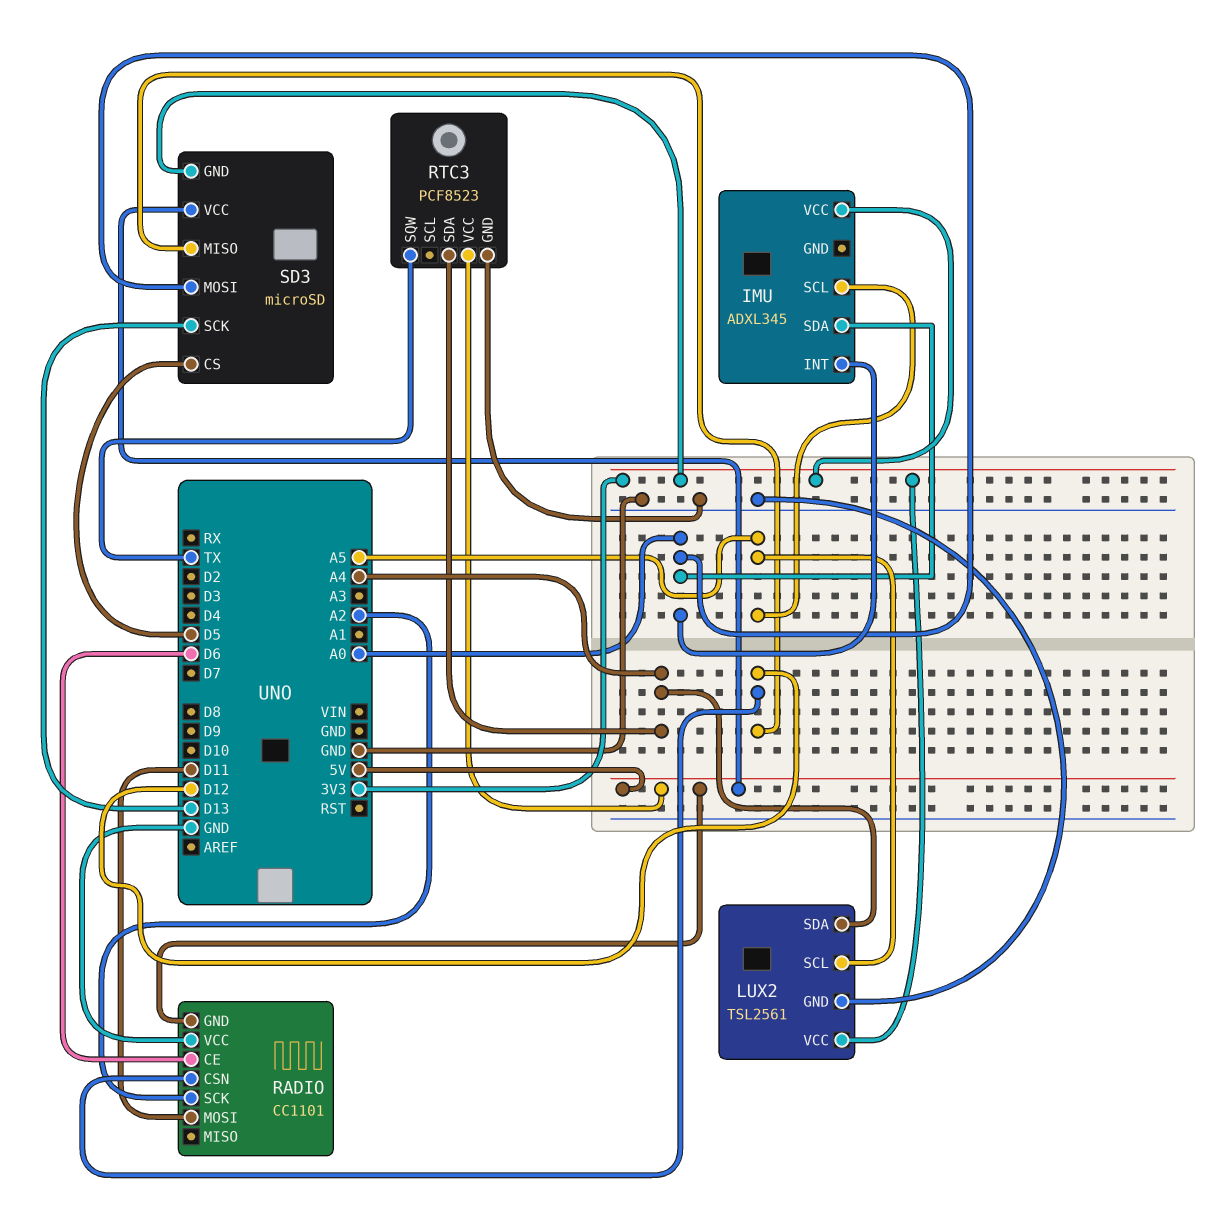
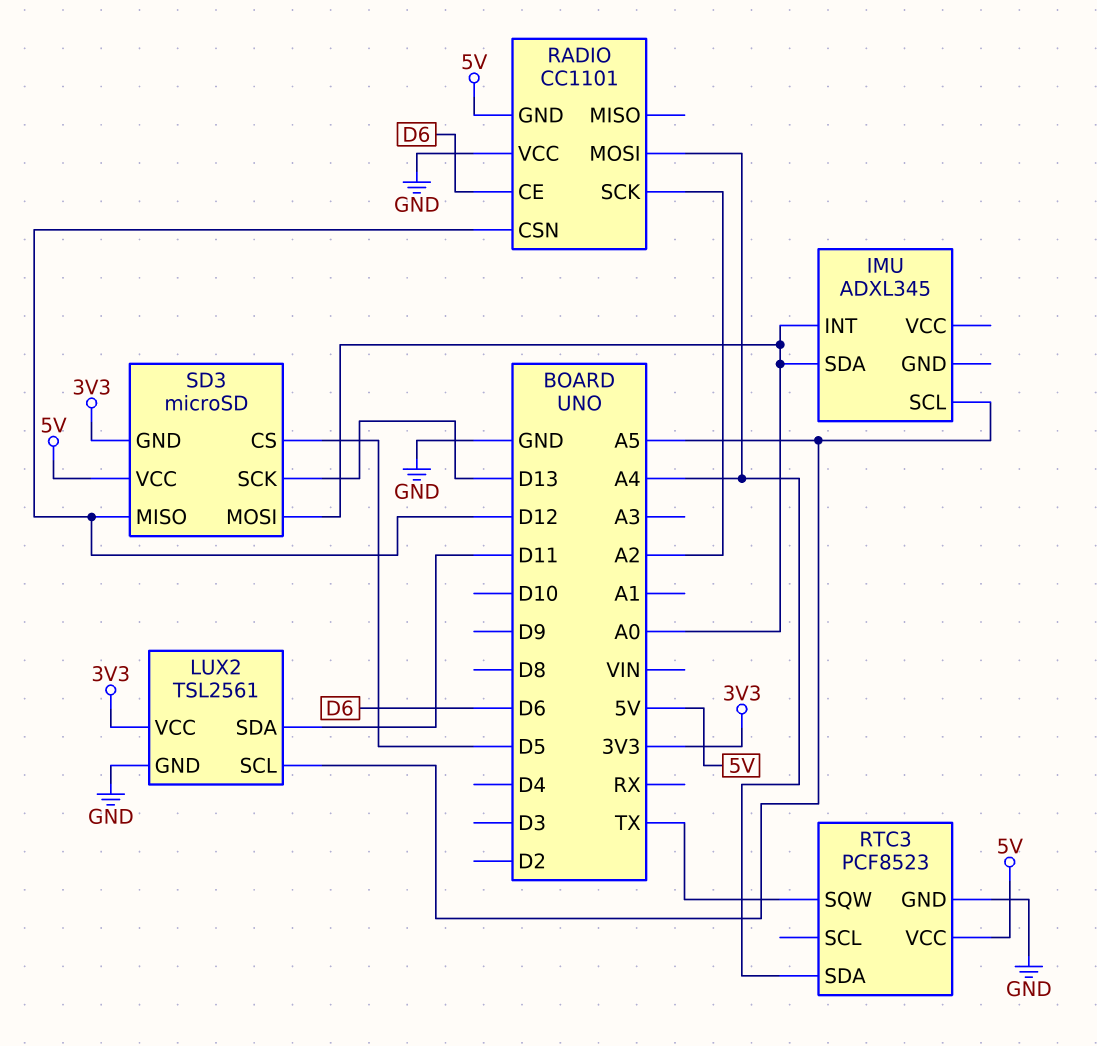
IMU pin VCC: 3V3 -> none
LUX2 pin SDA: A4 -> D11
RADIO pin MOSI: D11 -> A4

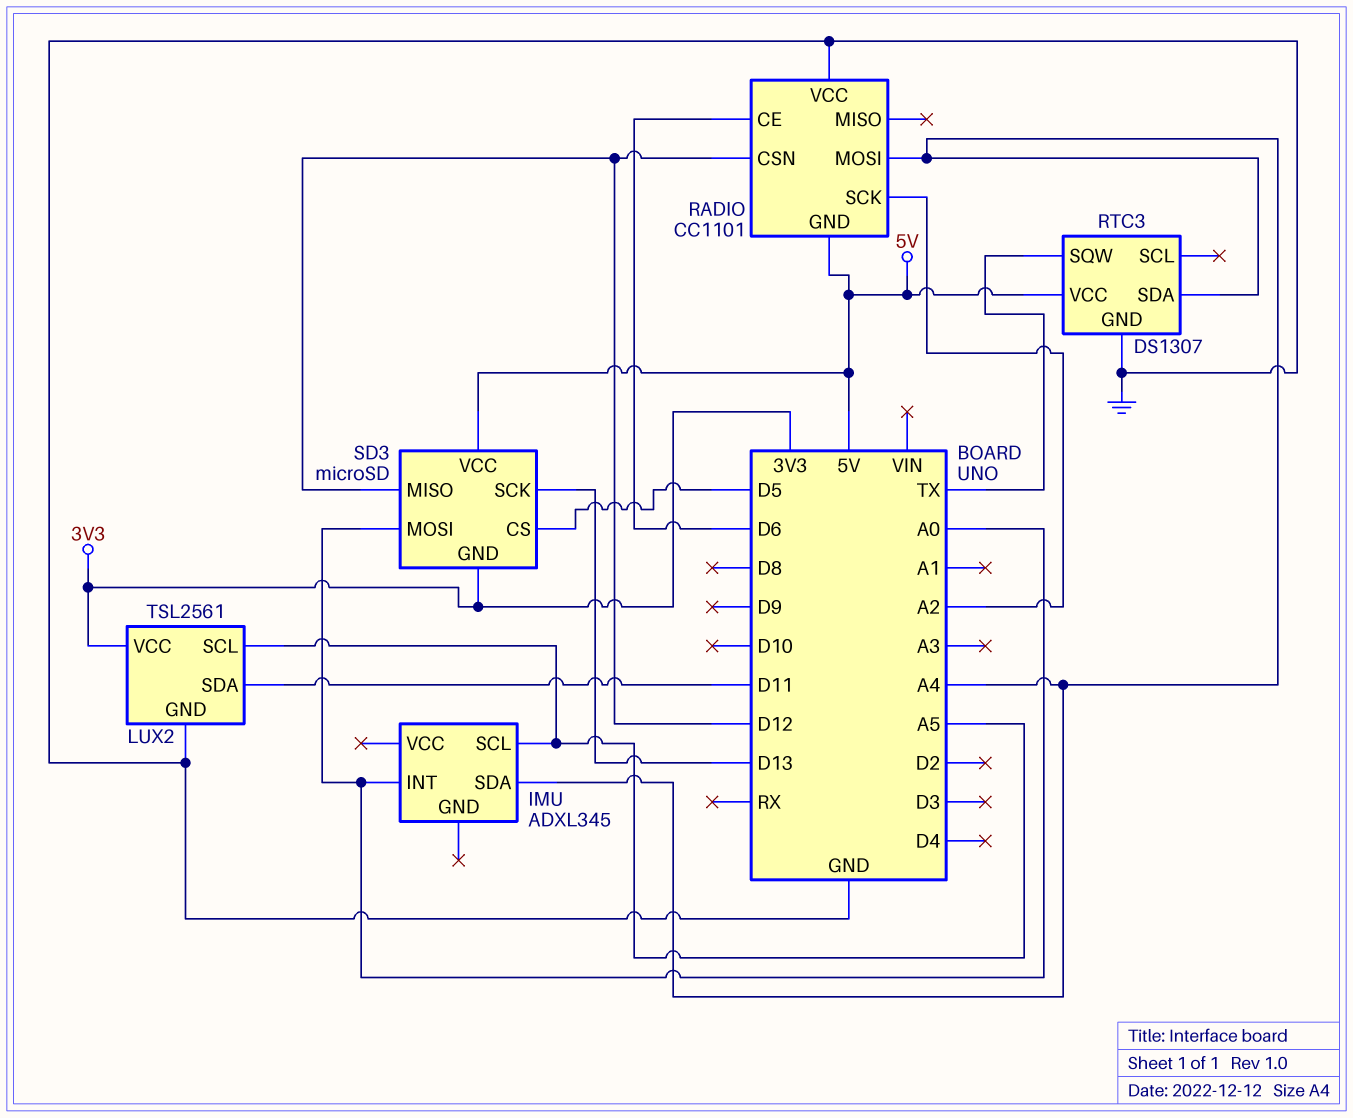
IMU pin SDA: A0 -> A4
RTC3: PCF8523 -> DS1307

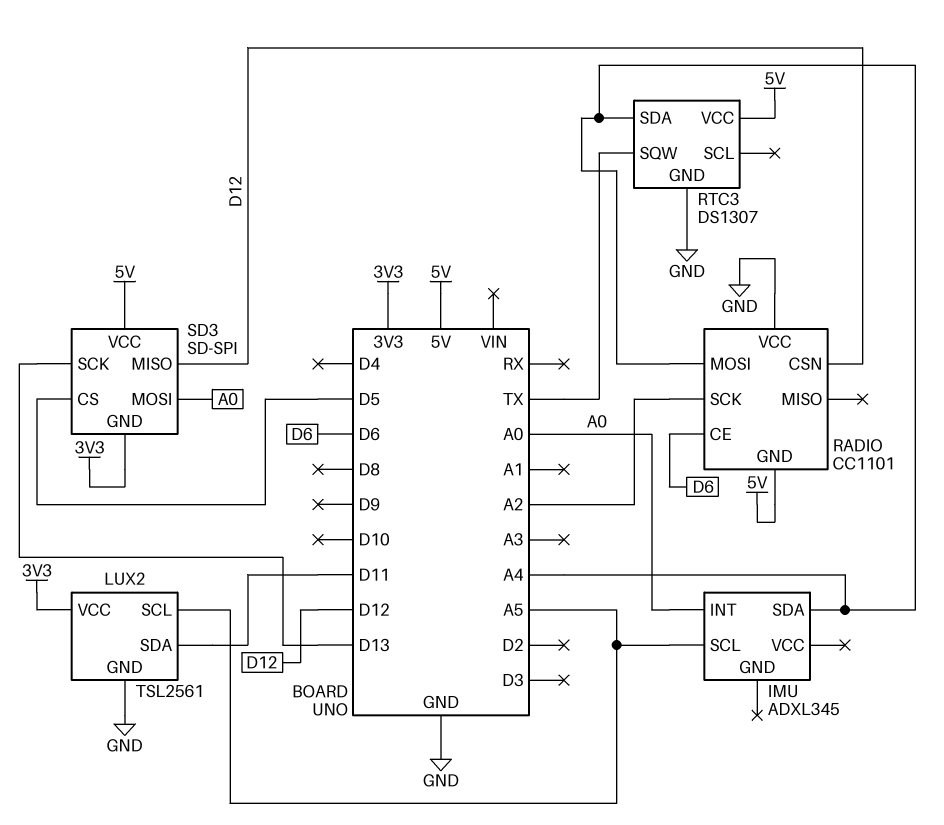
SD3: microSD -> SD-SPI

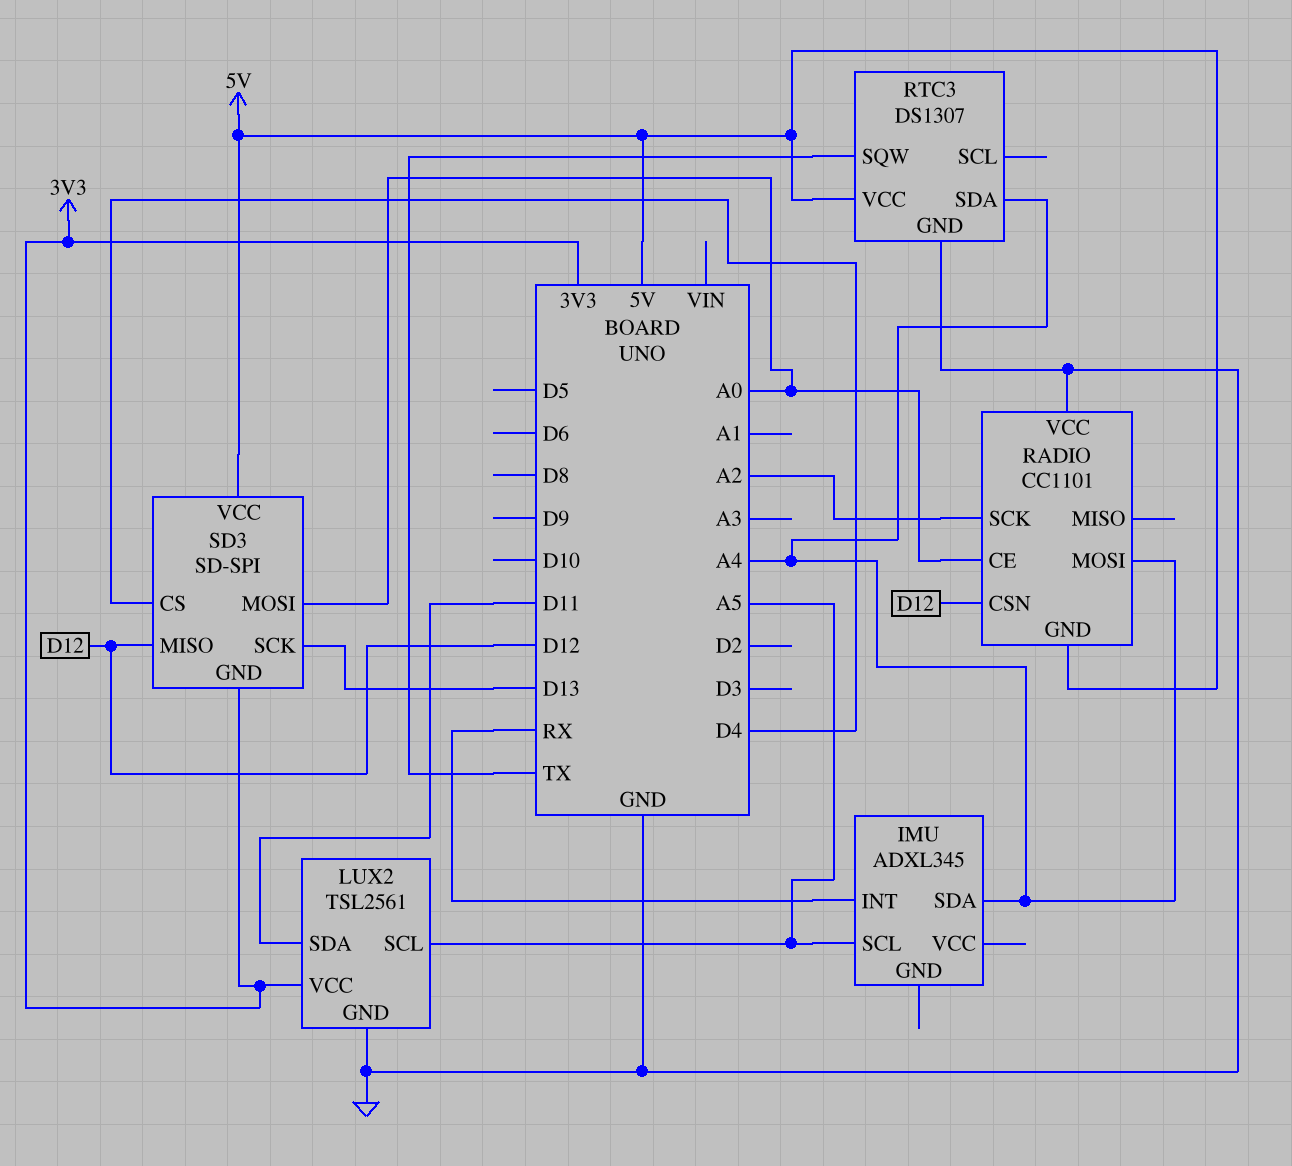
IMU pin INT: A0 -> RX
RADIO pin CE: D6 -> A0
SD3 pin CS: D5 -> D4

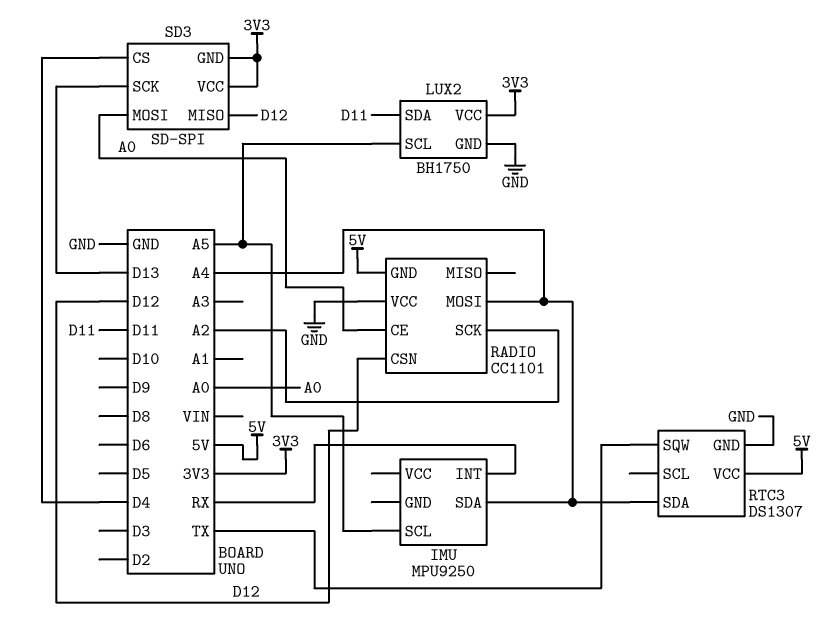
IMU: ADXL345 -> MPU9250
LUX2: TSL2561 -> BH1750
SD3 pin VCC: 5V -> 3V3

